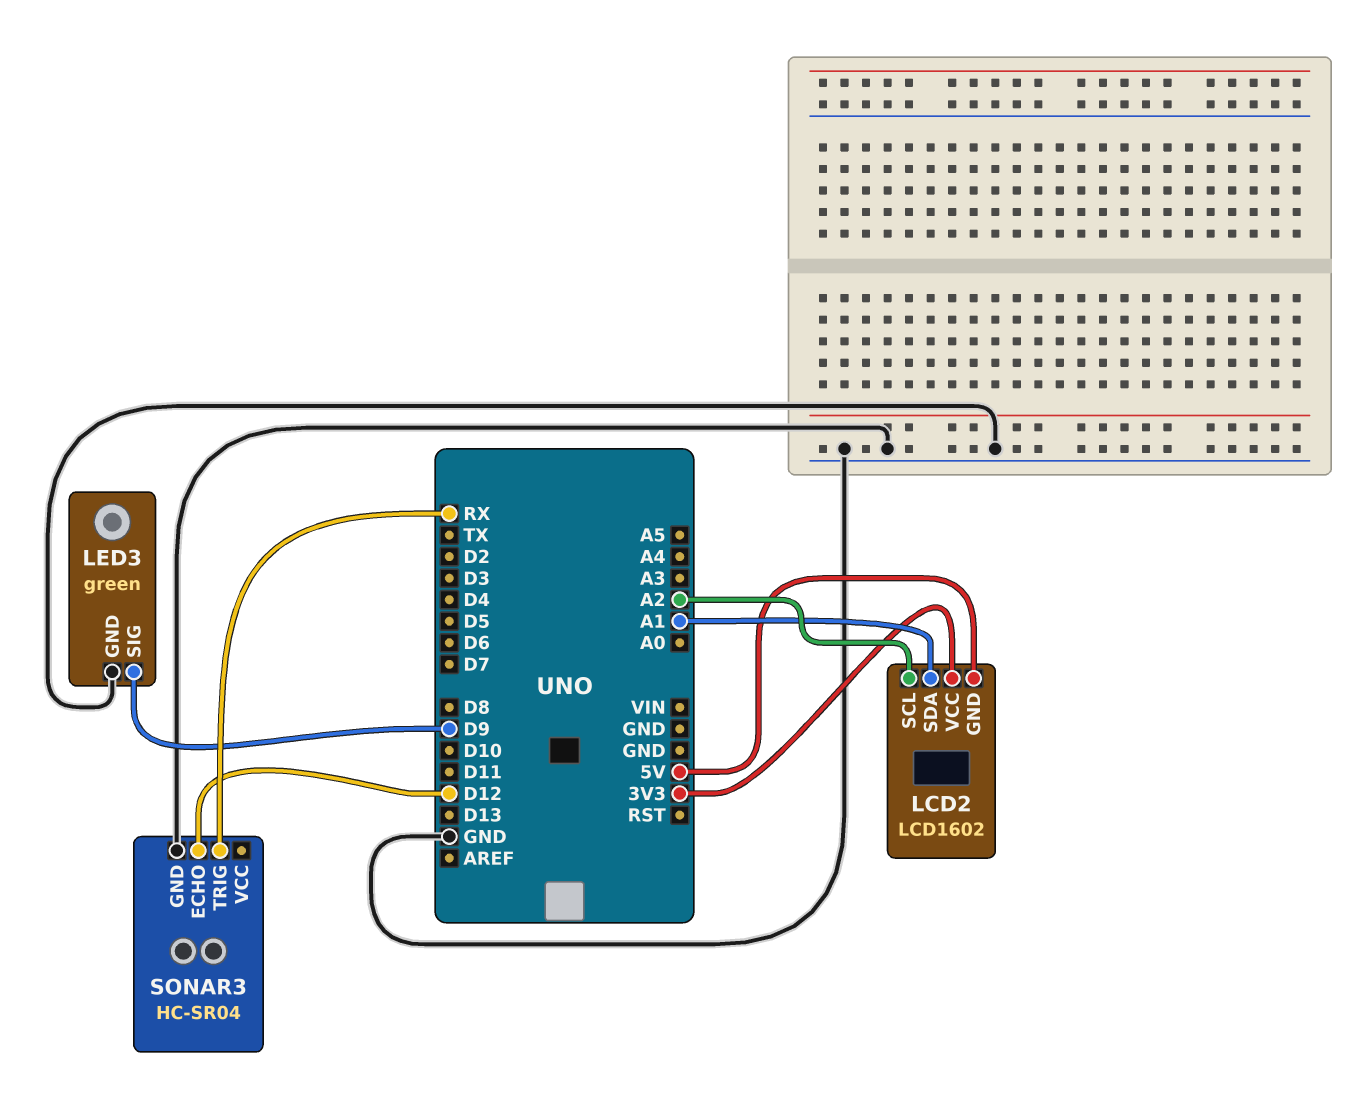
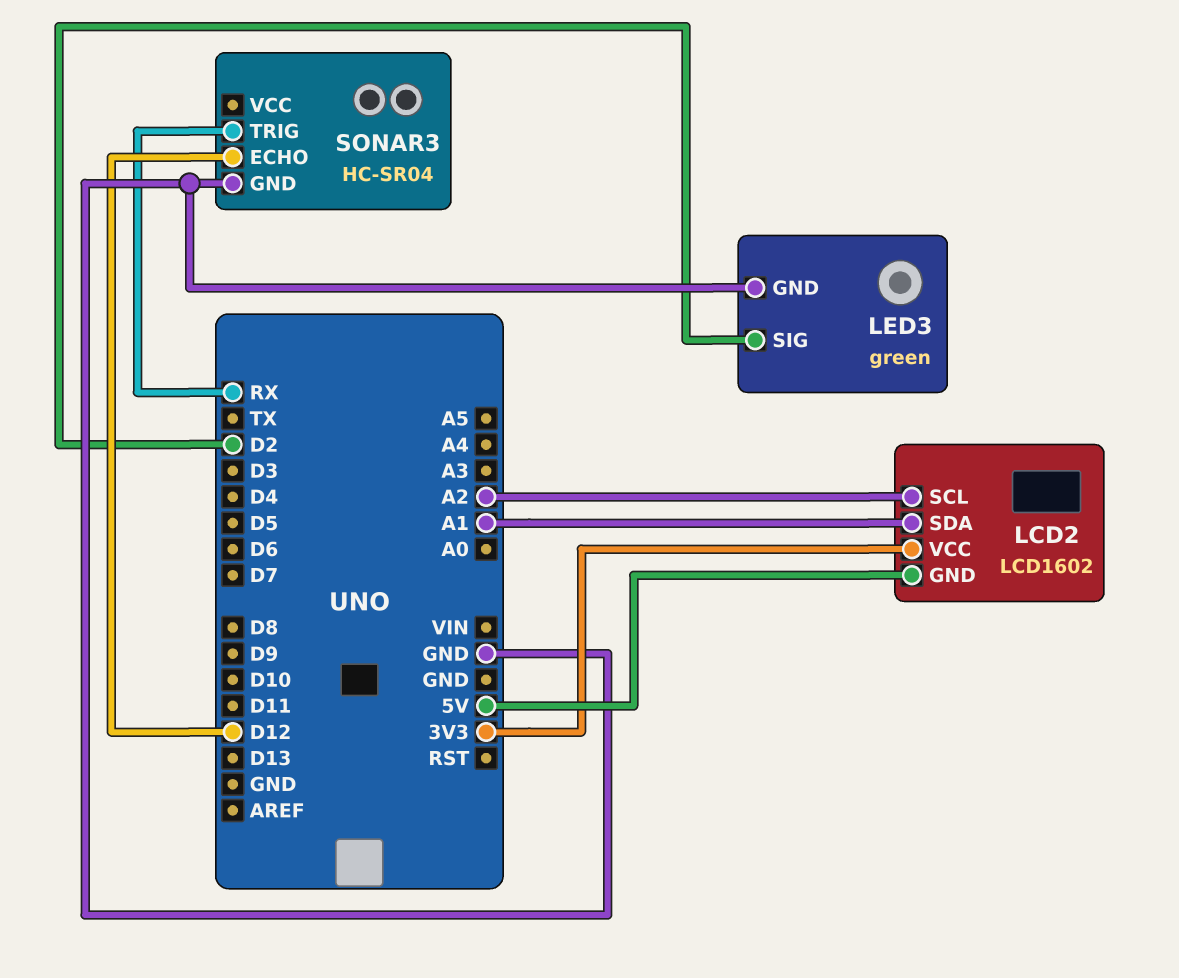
LED3 pin SIG: D9 -> D2

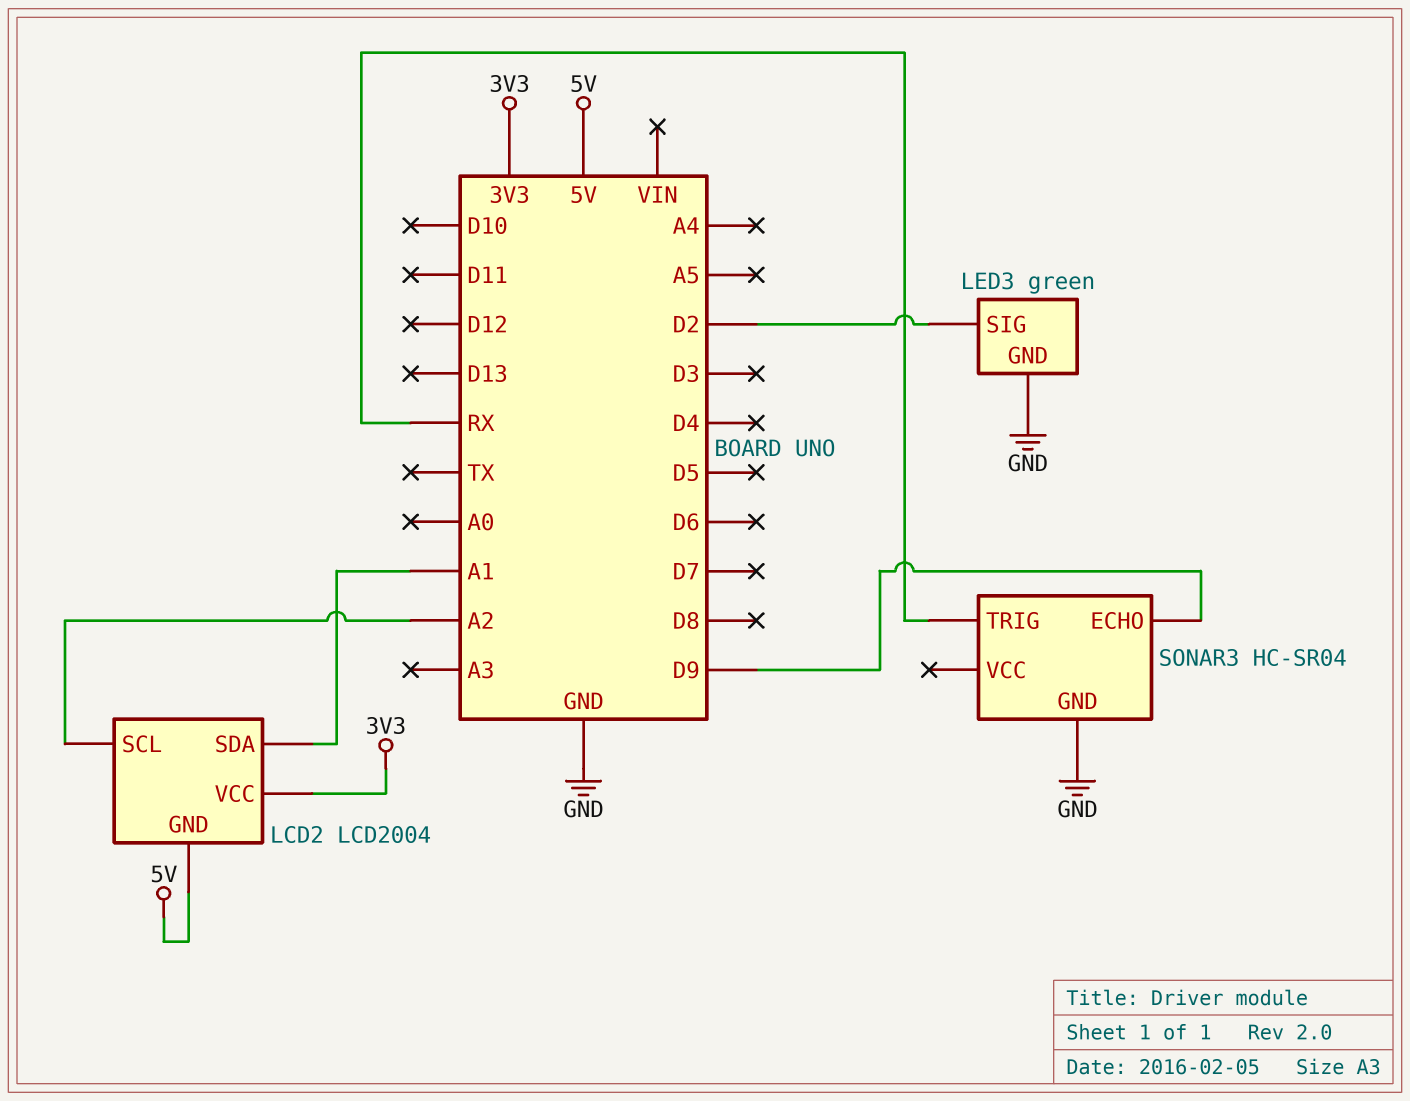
LCD2: LCD1602 -> LCD2004
SONAR3 pin ECHO: D12 -> D9

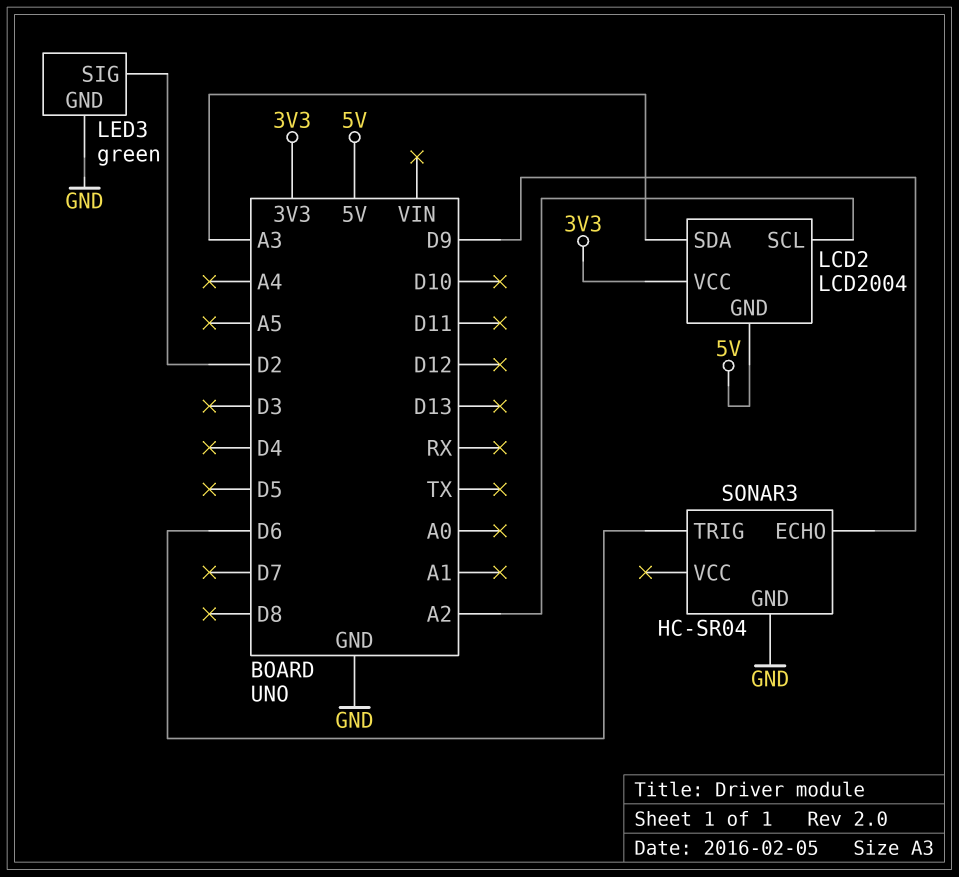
LCD2 pin SDA: A1 -> A3
SONAR3 pin TRIG: RX -> D6

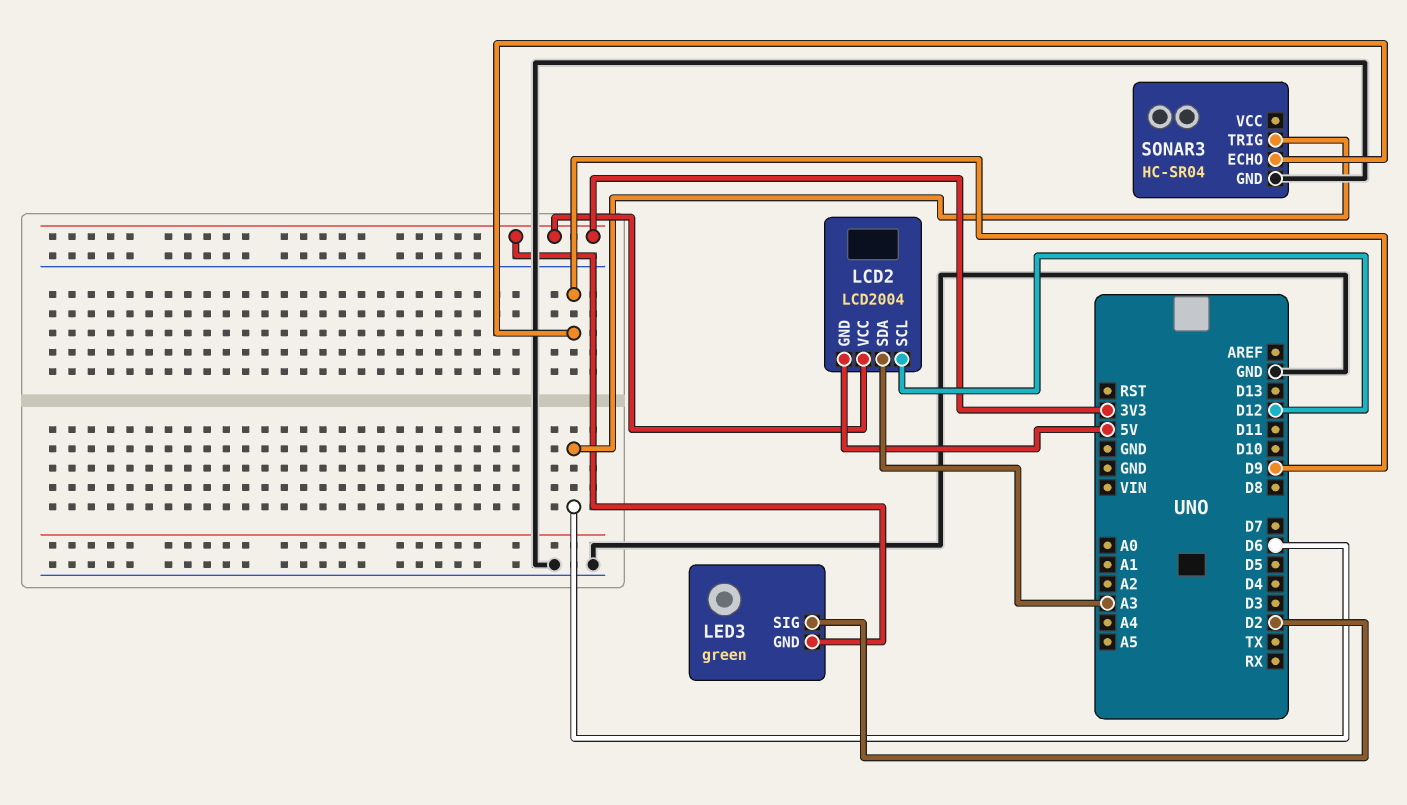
LCD2 pin SCL: A2 -> D12
LED3 pin GND: GND -> 3V3

